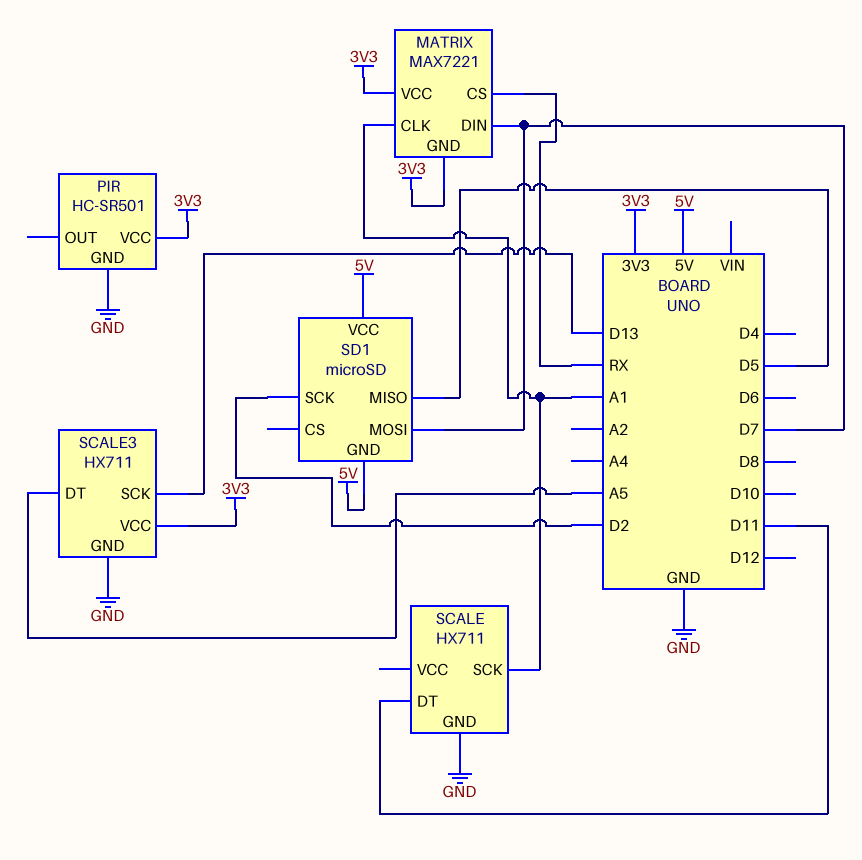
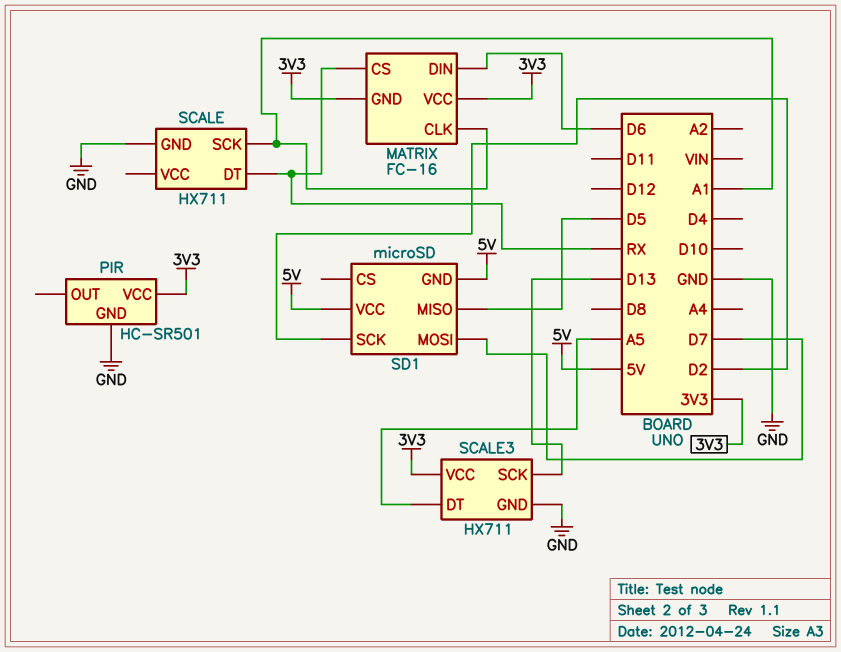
MATRIX: MAX7221 -> FC-16
MATRIX pin DIN: D7 -> D6
SCALE pin DT: D11 -> RX

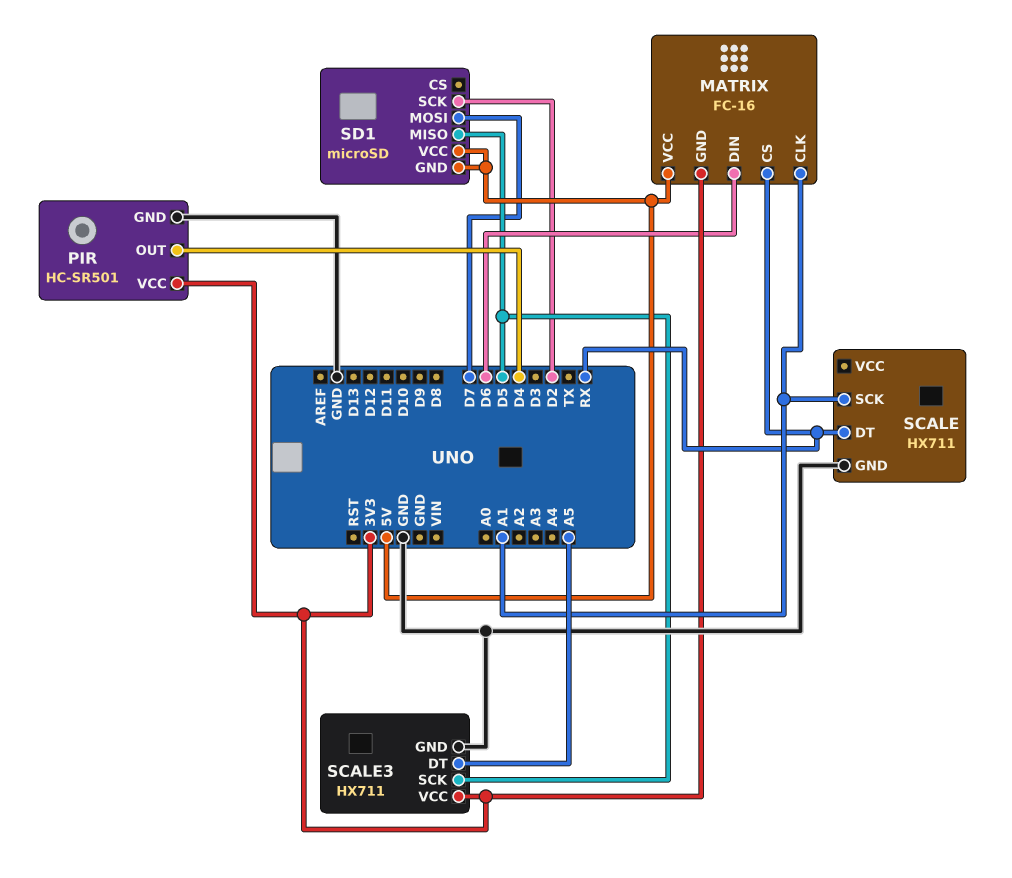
MATRIX pin VCC: 3V3 -> 5V
PIR pin OUT: none -> D4
SCALE3 pin SCK: D13 -> D5

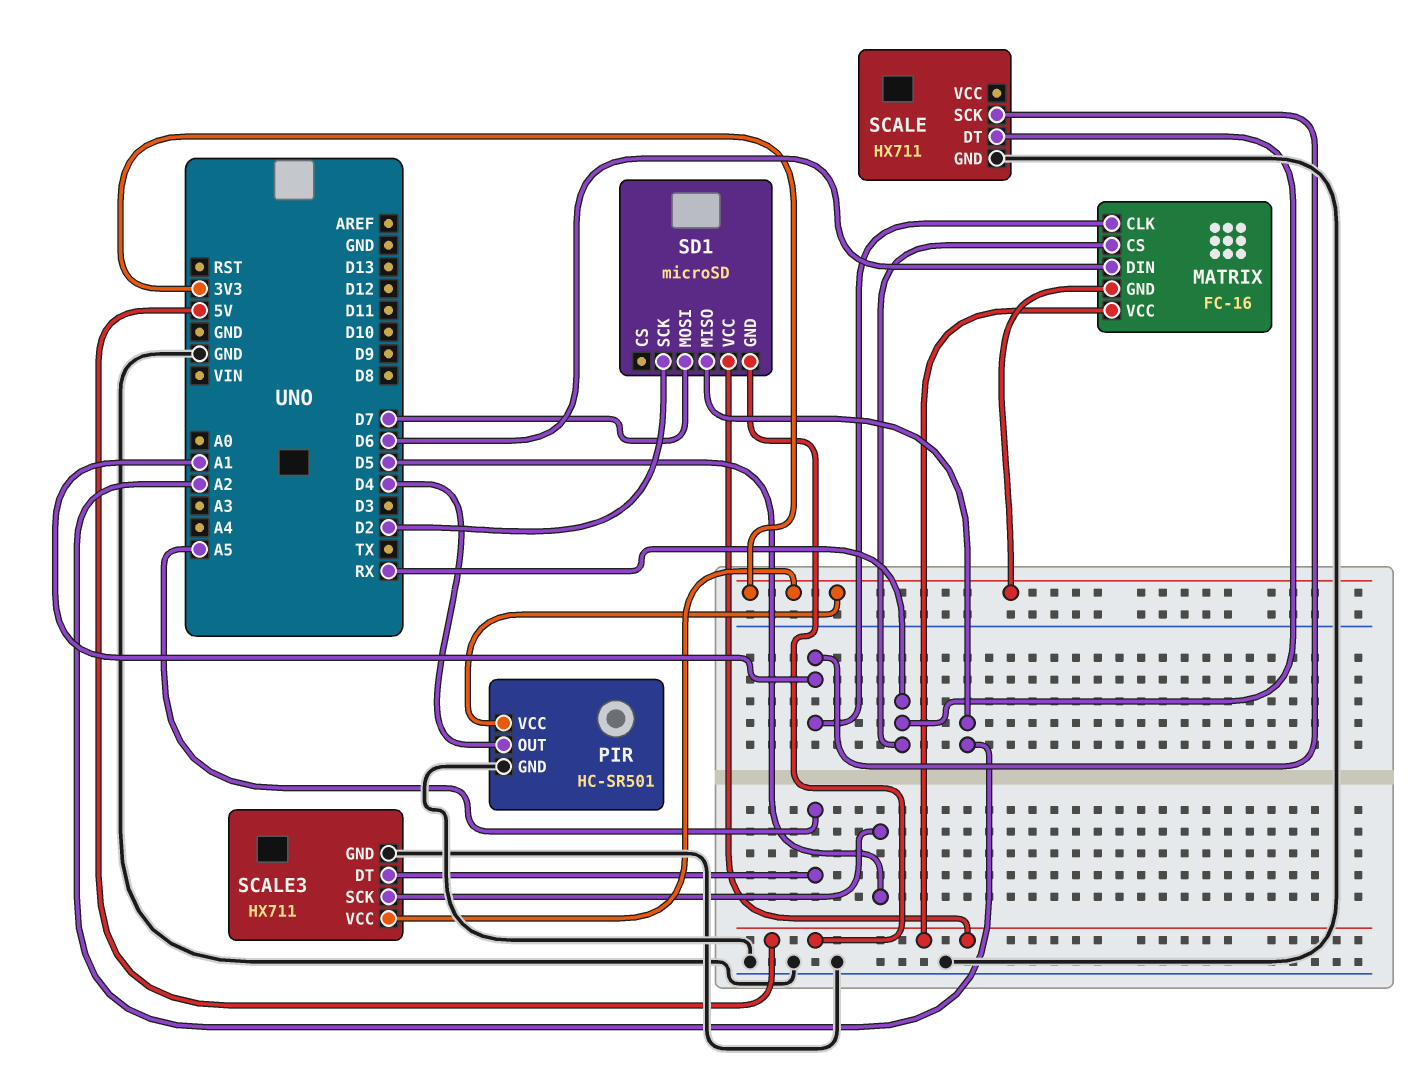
SD1 pin MISO: D5 -> A2

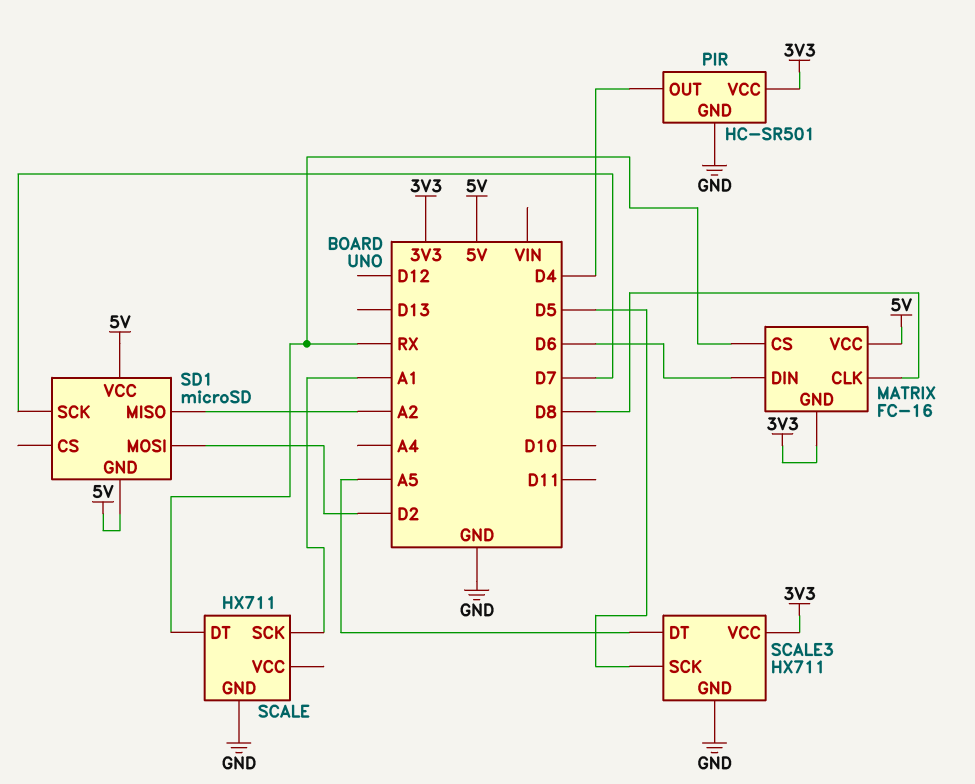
MATRIX pin CLK: A1 -> D8
SD1 pin MOSI: D7 -> D2
SD1 pin SCK: D2 -> D7

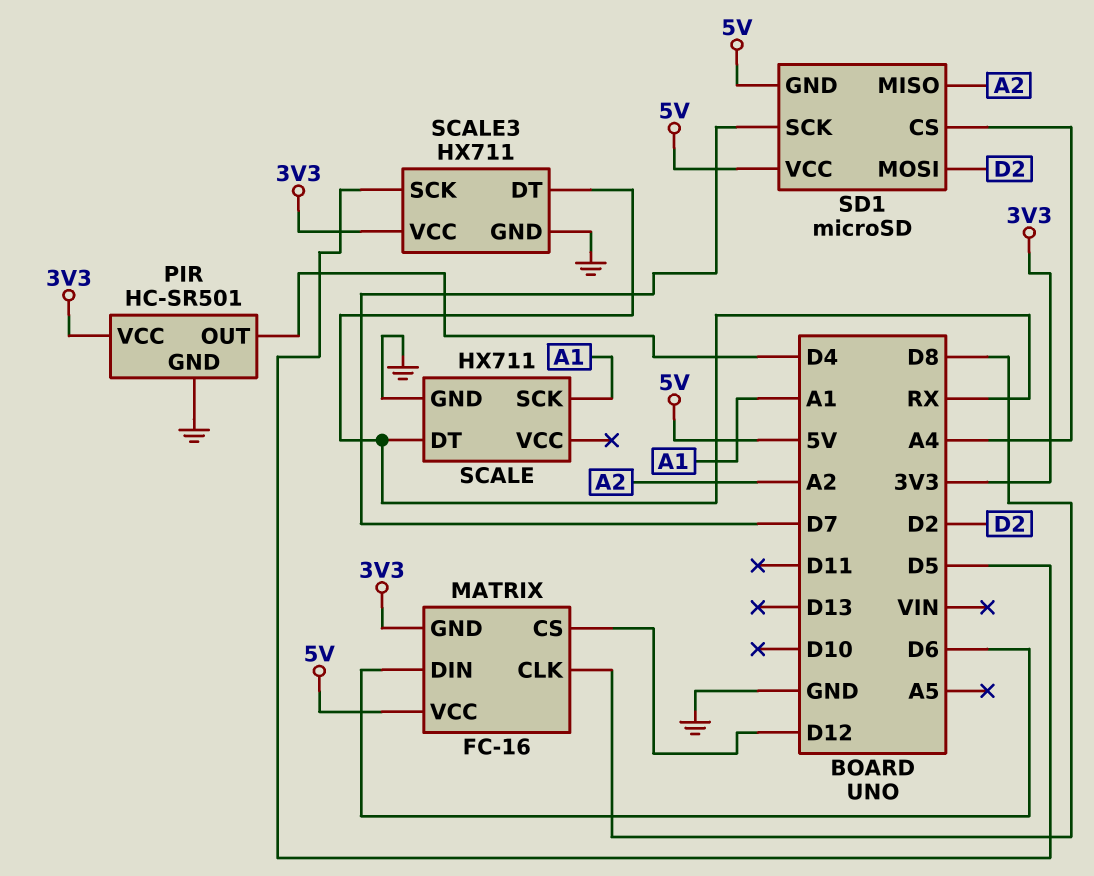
MATRIX pin CS: RX -> D12
SCALE3 pin DT: A5 -> RX
SD1 pin CS: none -> A4

